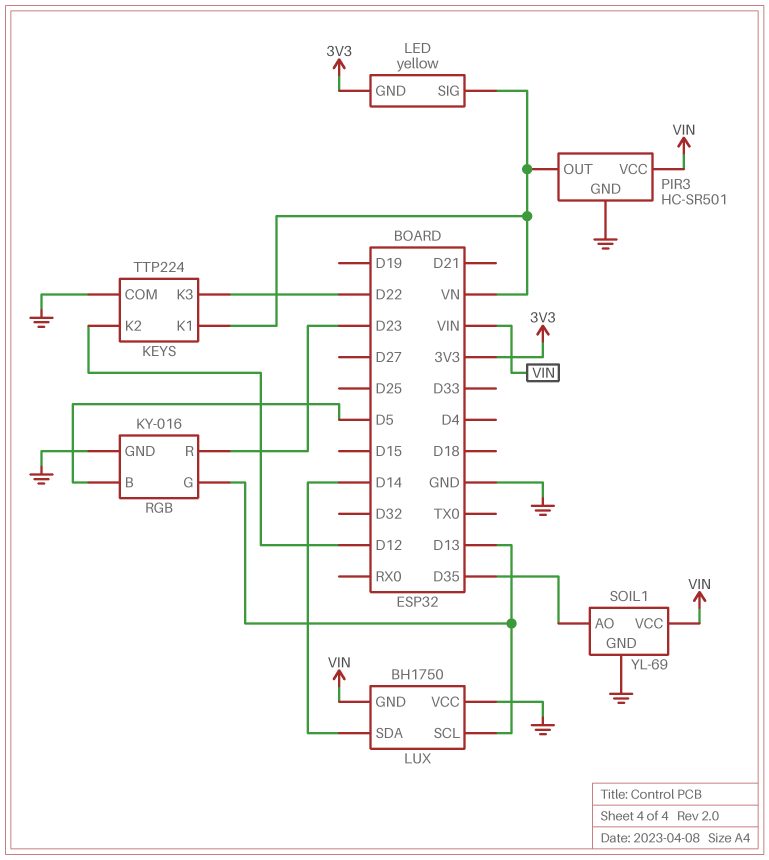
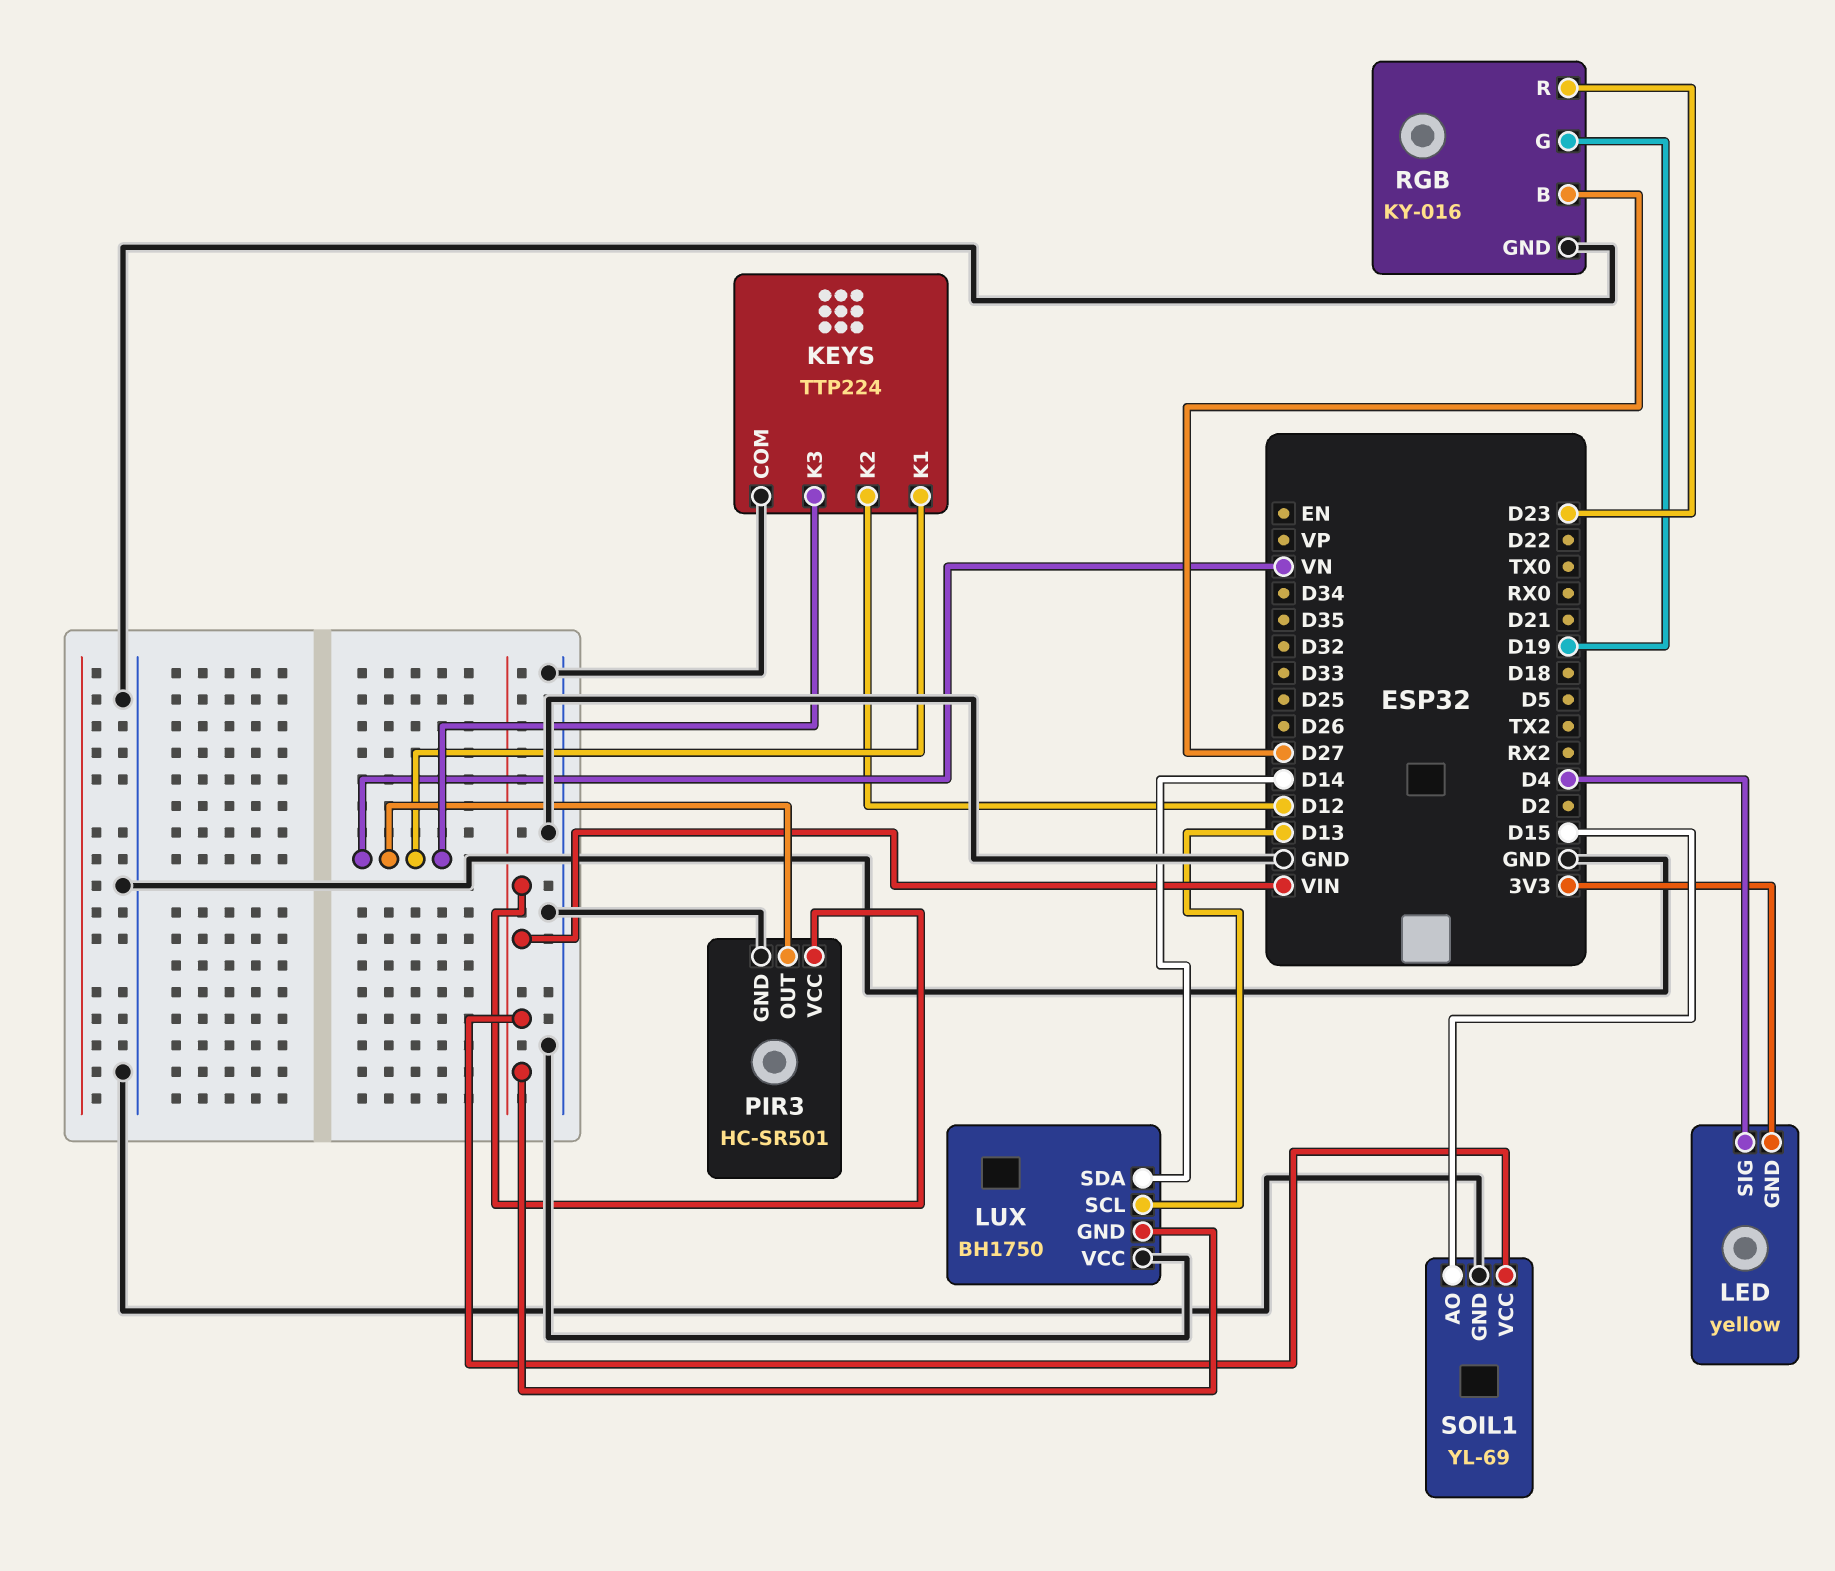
KEYS pin K3: D22 -> VN
LED pin SIG: VN -> D4
RGB pin B: D5 -> D27
RGB pin G: D13 -> D19
SOIL1 pin AO: D35 -> D15

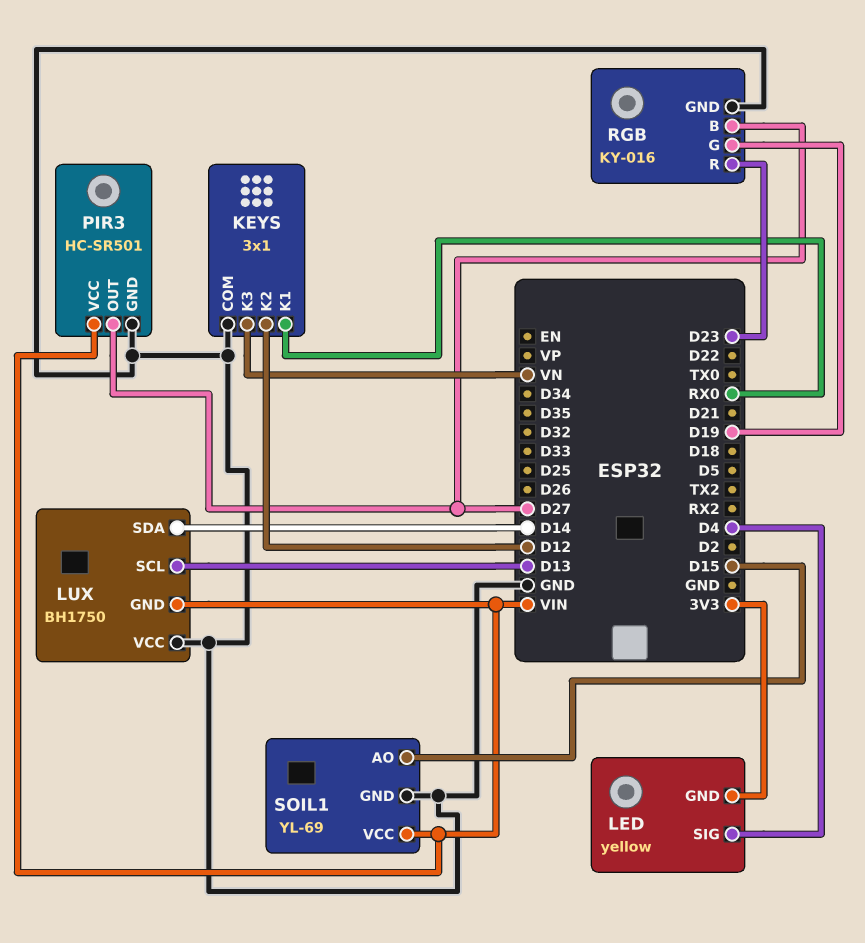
KEYS: TTP224 -> 3x1
KEYS pin K1: VN -> RX0
PIR3 pin OUT: VN -> D27

